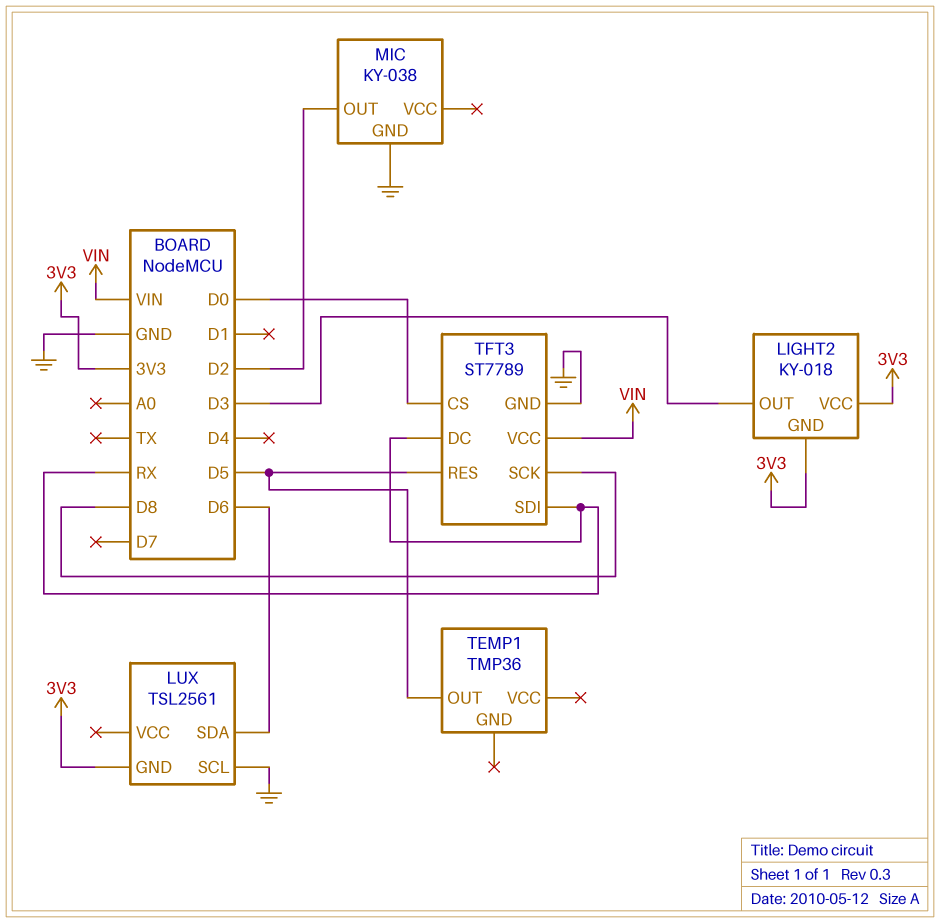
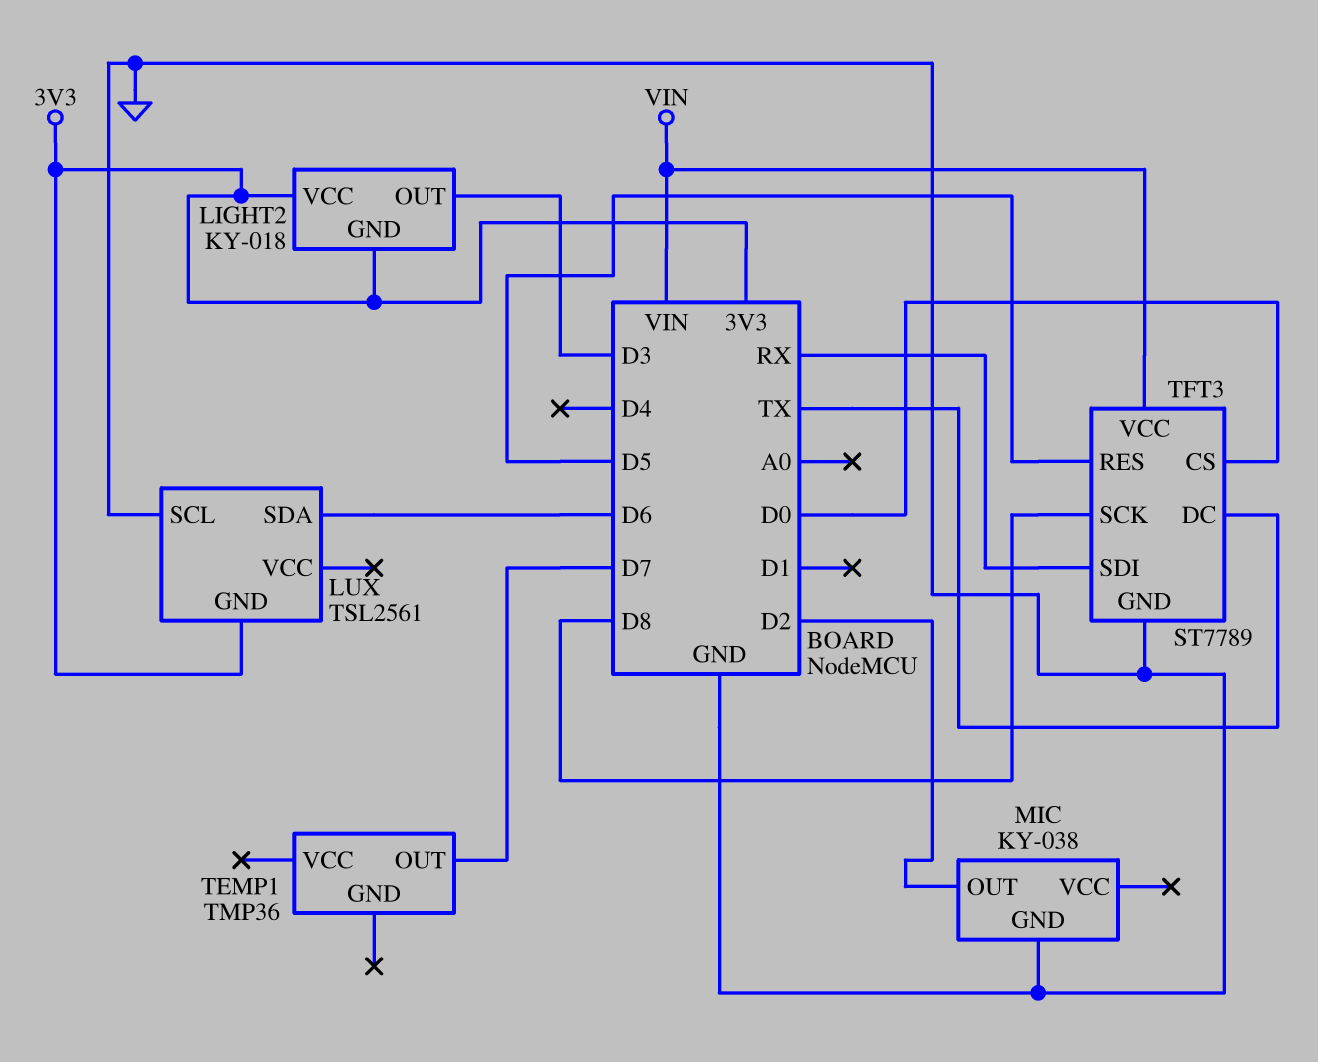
TEMP1 pin OUT: D5 -> D7
TFT3 pin DC: RX -> TX

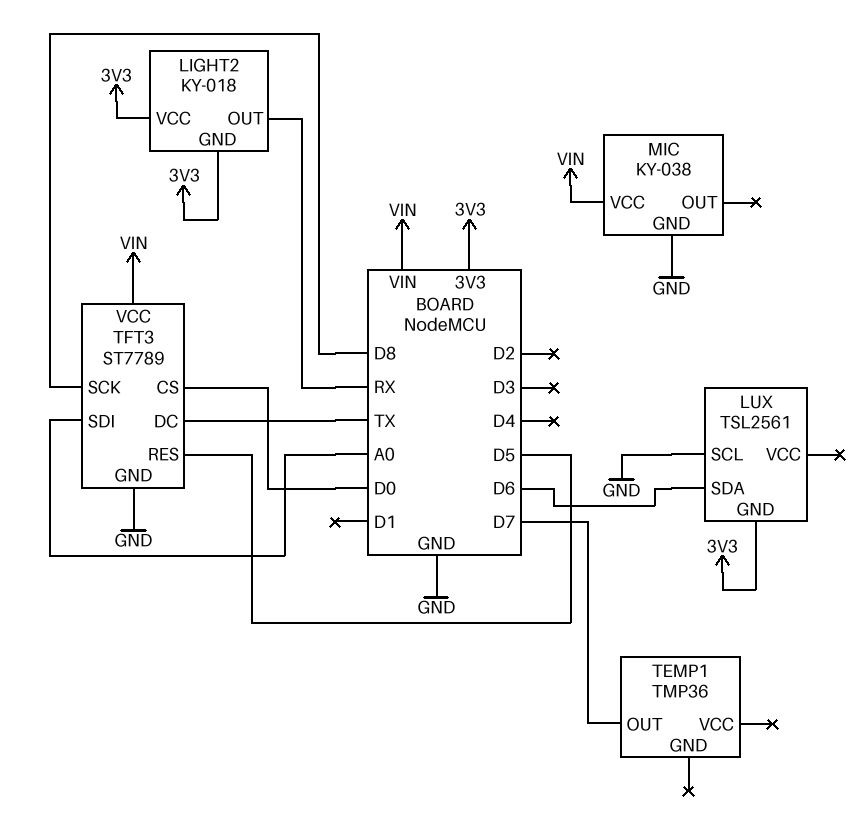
LIGHT2 pin OUT: D3 -> RX
MIC pin OUT: D2 -> none
MIC pin VCC: none -> VIN
TFT3 pin SDI: RX -> A0

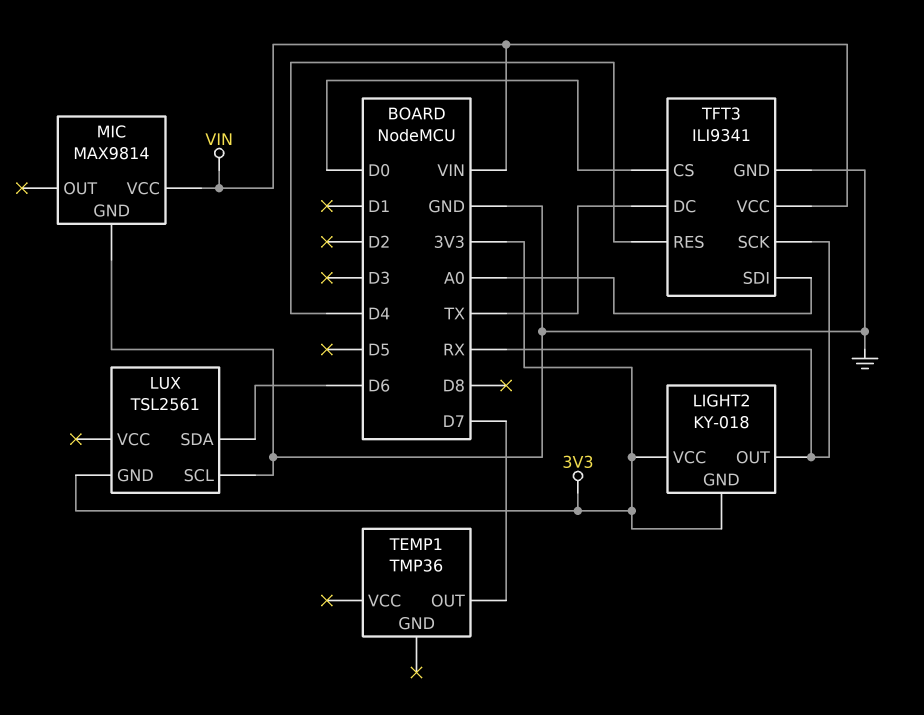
MIC: KY-038 -> MAX9814
TFT3: ST7789 -> ILI9341
TFT3 pin RES: D5 -> D4
TFT3 pin SCK: D8 -> RX

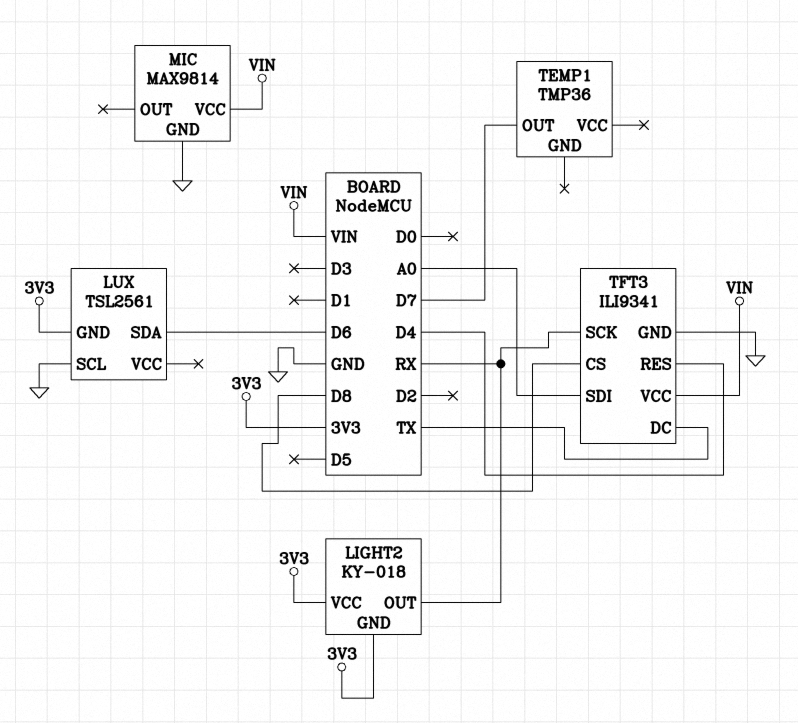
TFT3 pin CS: D0 -> D8

